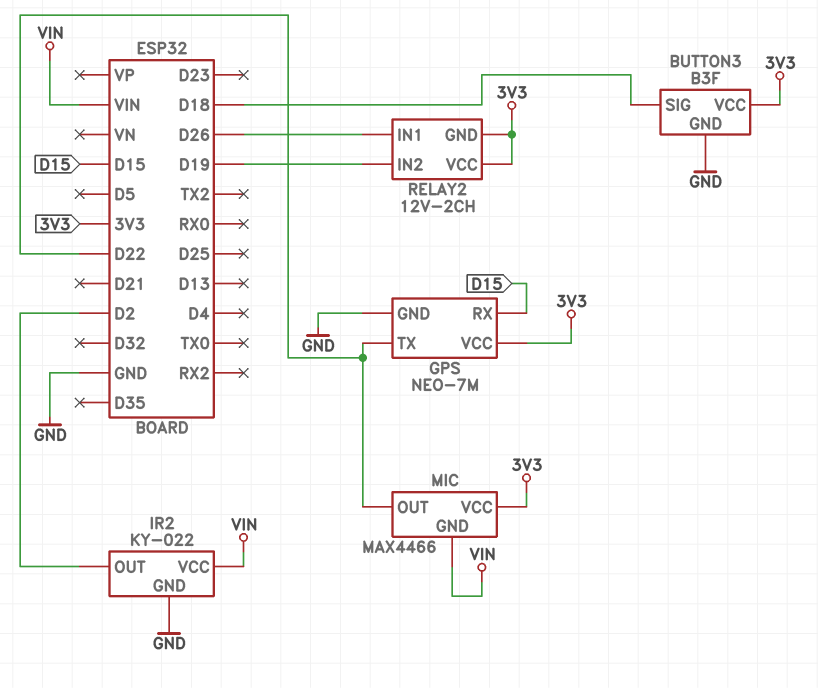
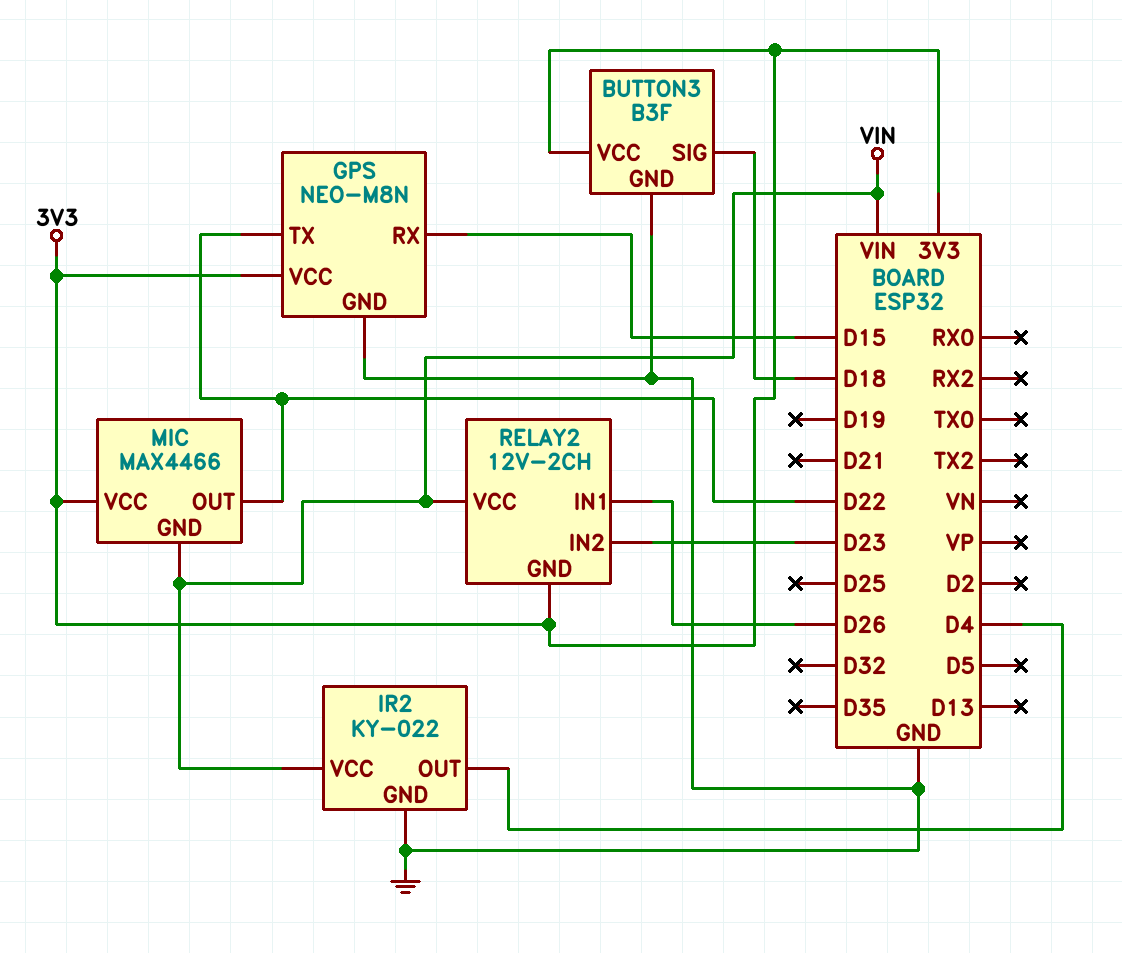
GPS: NEO-7M -> NEO-M8N
IR2 pin OUT: D2 -> D4
RELAY2 pin IN2: D19 -> D23
RELAY2 pin VCC: 3V3 -> VIN

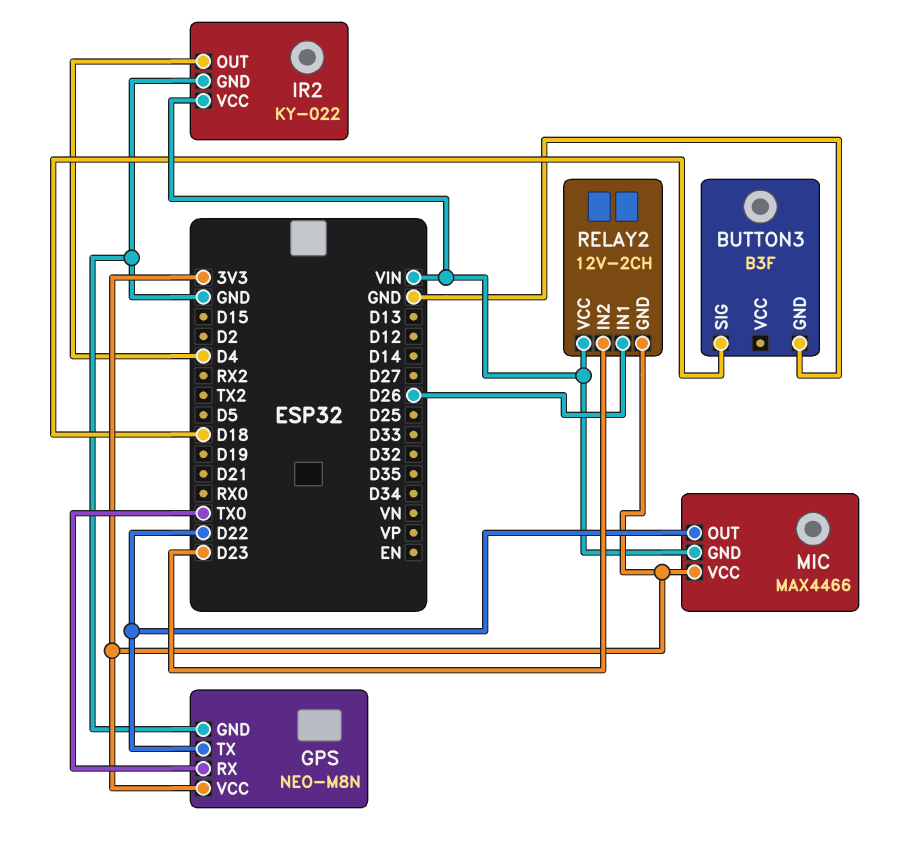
BUTTON3 pin VCC: 3V3 -> none
GPS pin RX: D15 -> TX0

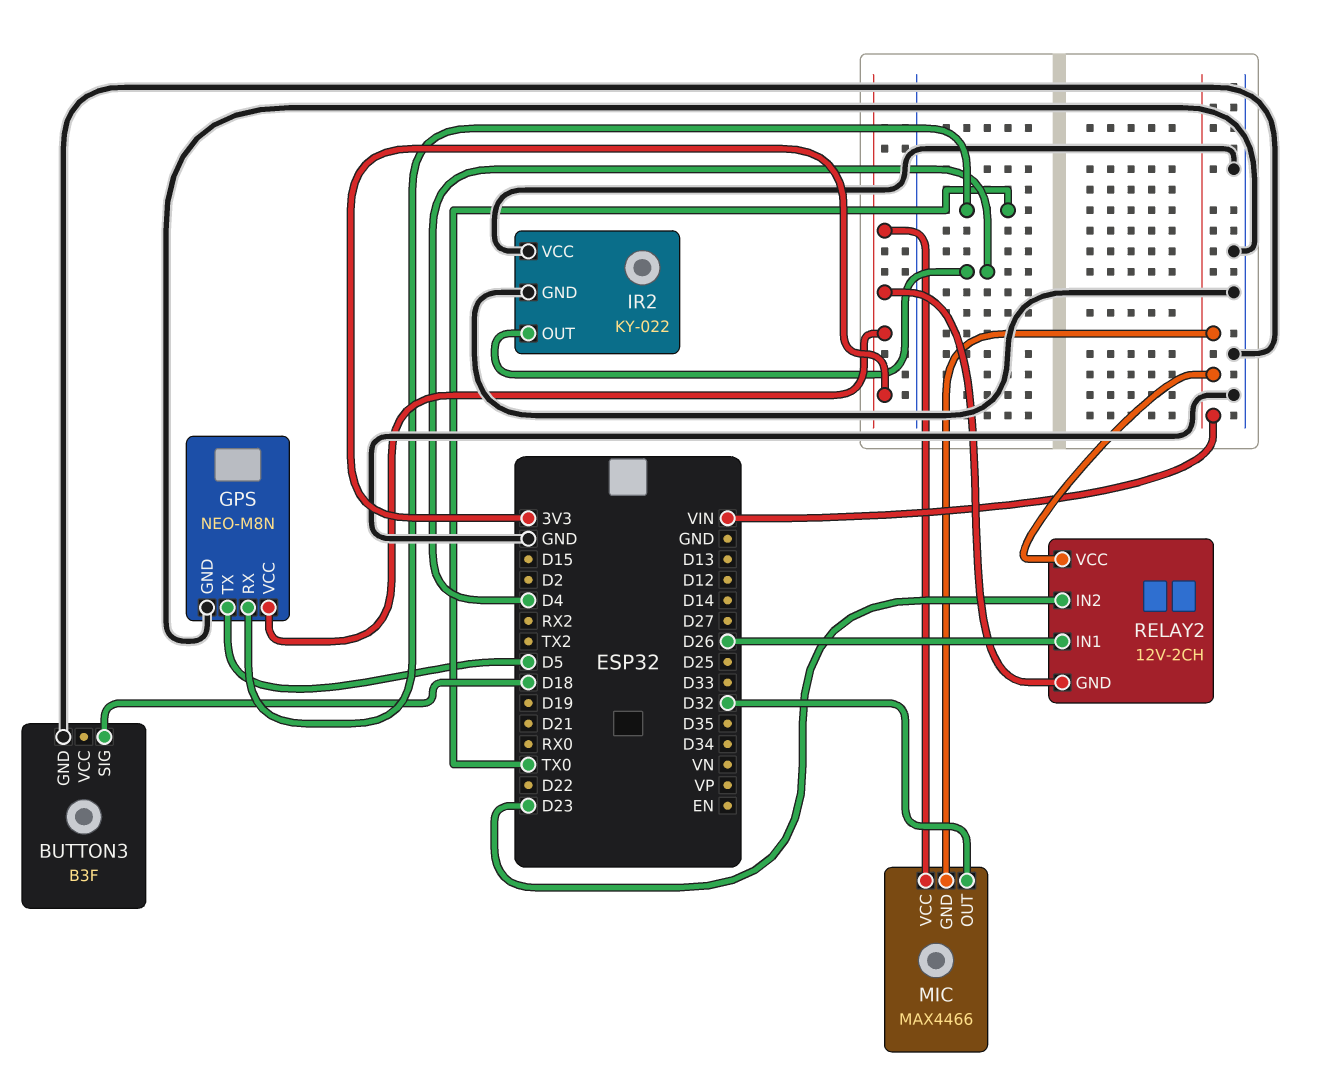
GPS pin TX: D22 -> D5
IR2 pin VCC: VIN -> GND
MIC pin OUT: D22 -> D32

